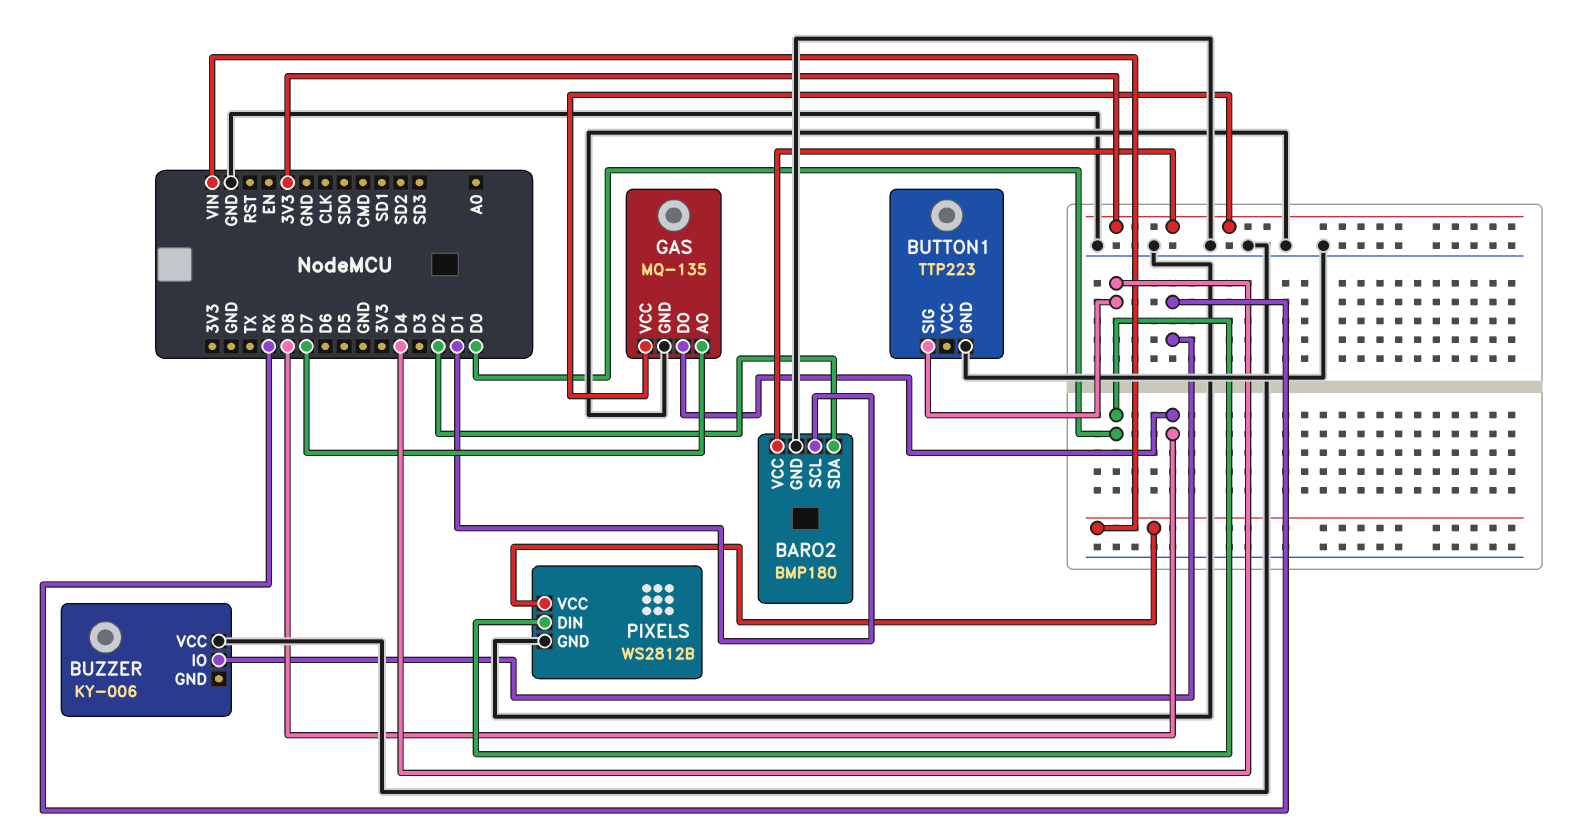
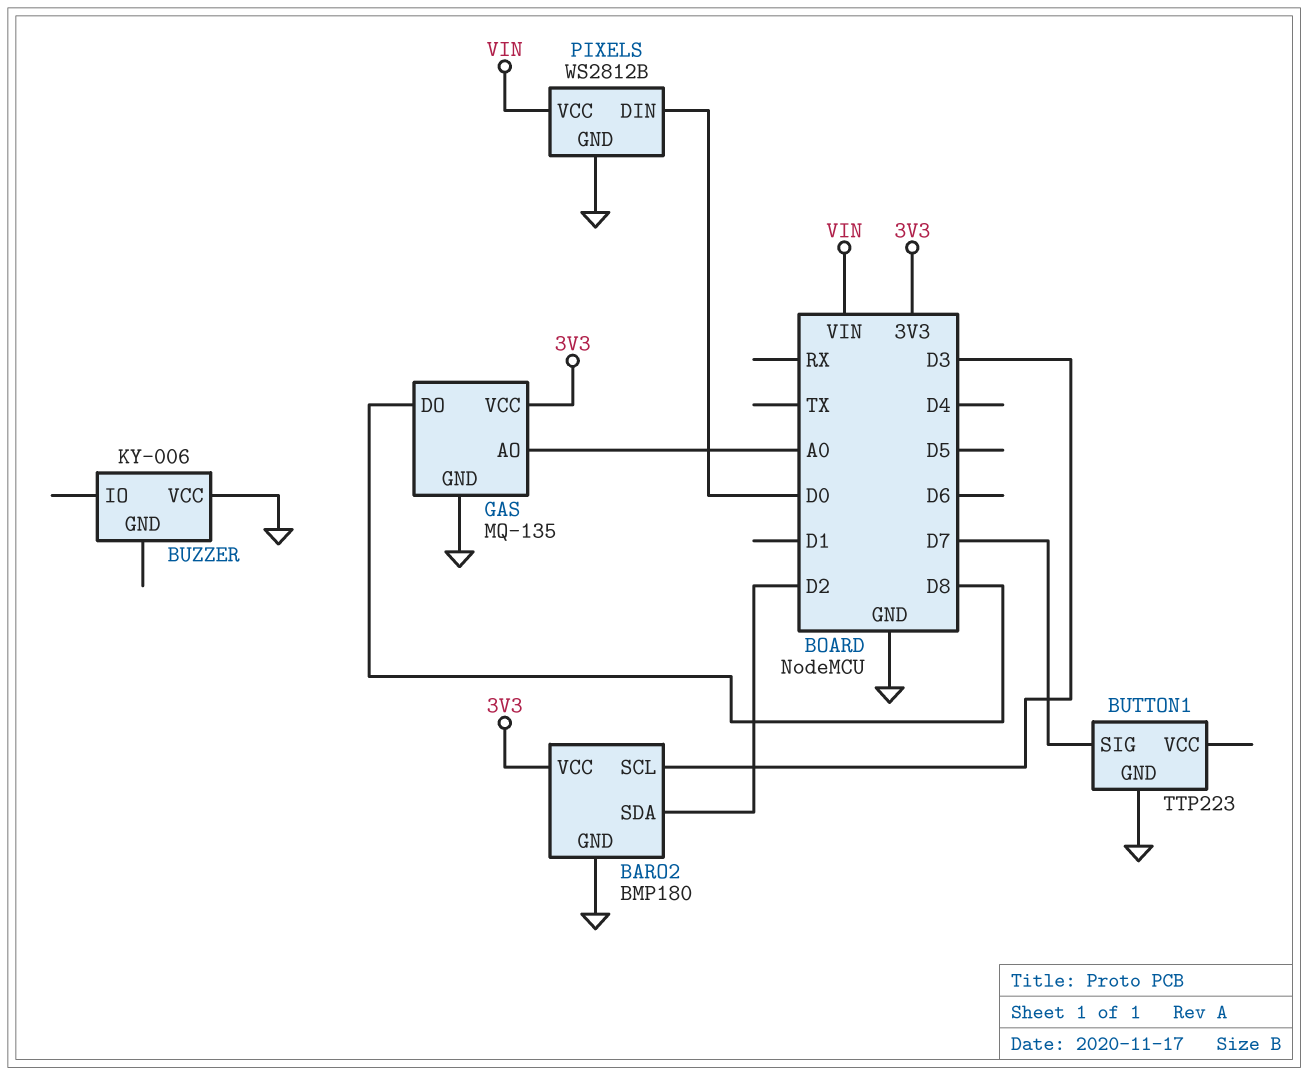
BARO2 pin SCL: D1 -> D3
BUTTON1 pin SIG: D4 -> D7
BUZZER pin IO: RX -> none
GAS pin AO: D7 -> A0

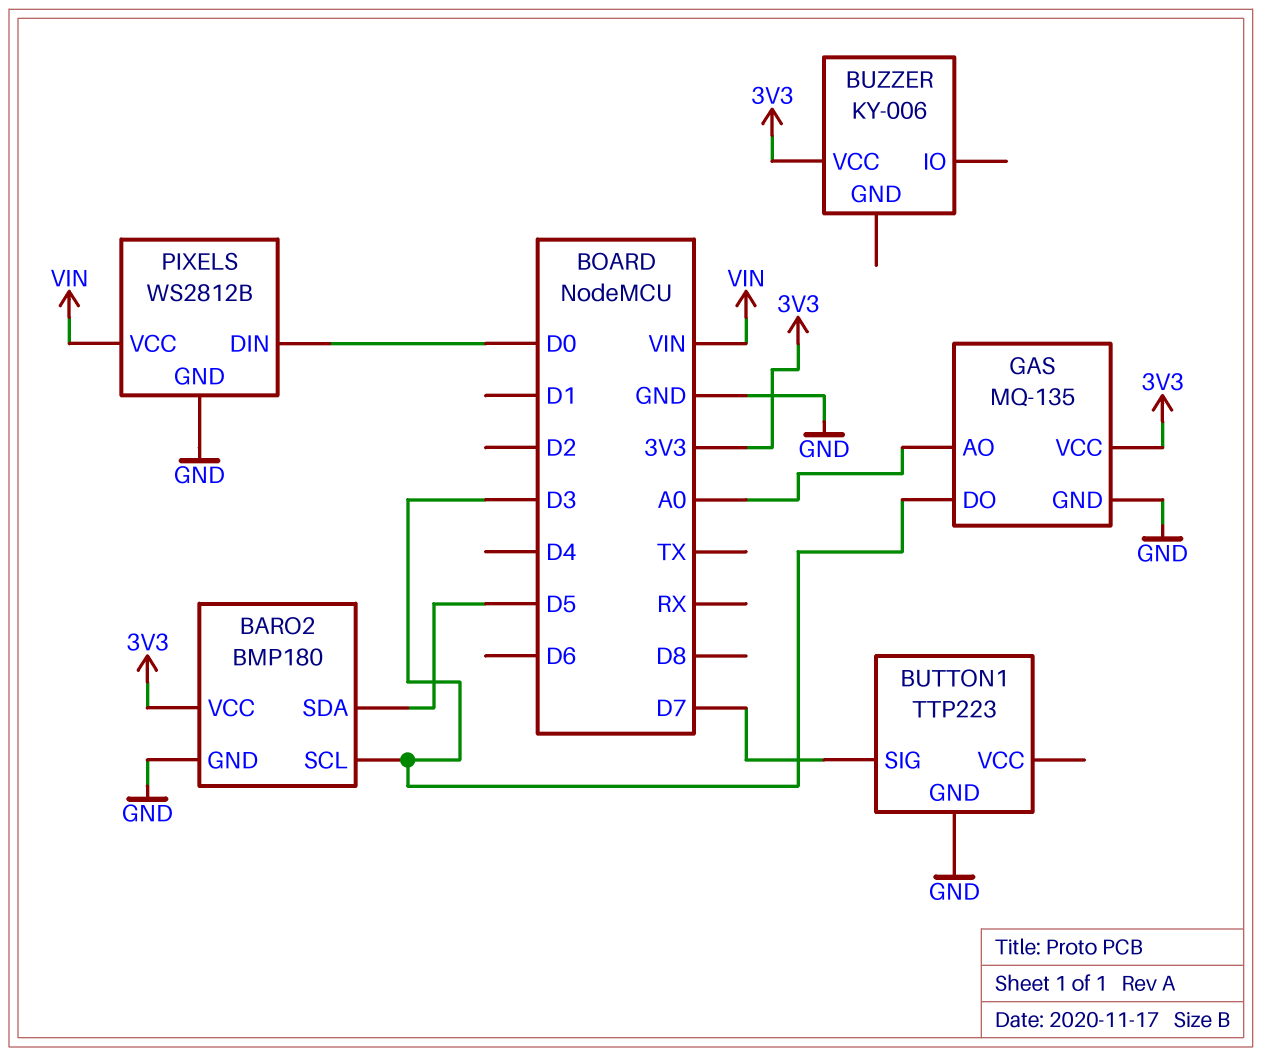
BARO2 pin SDA: D2 -> D5
BUZZER pin VCC: GND -> 3V3
GAS pin DO: D8 -> D3

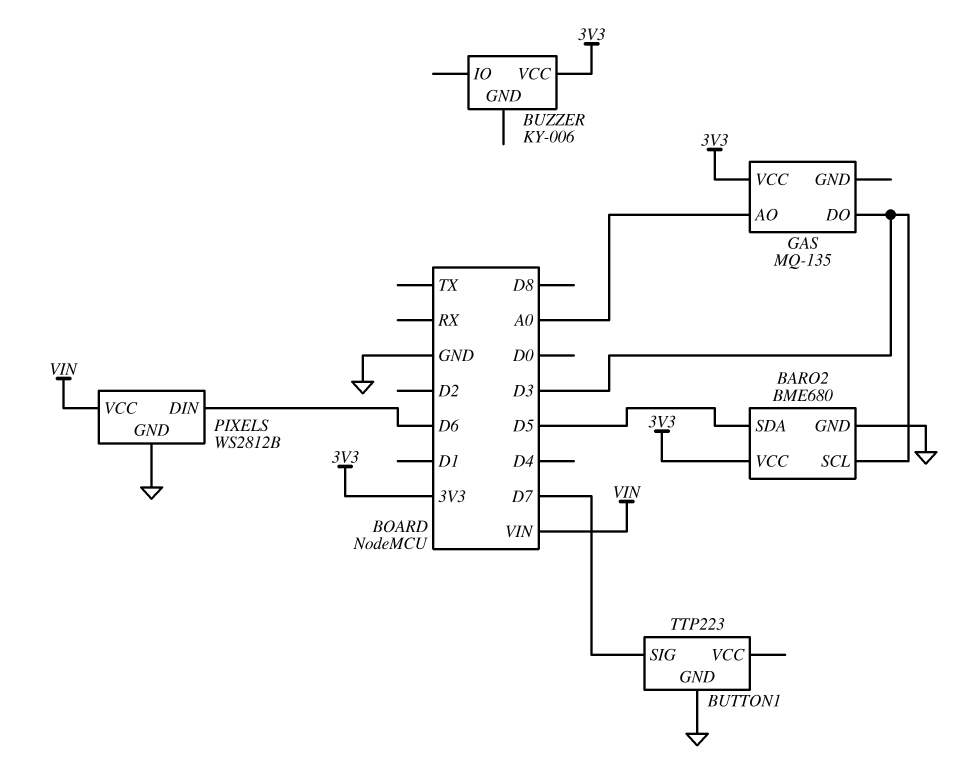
BARO2: BMP180 -> BME680
GAS pin GND: GND -> none
PIXELS pin DIN: D0 -> D6

